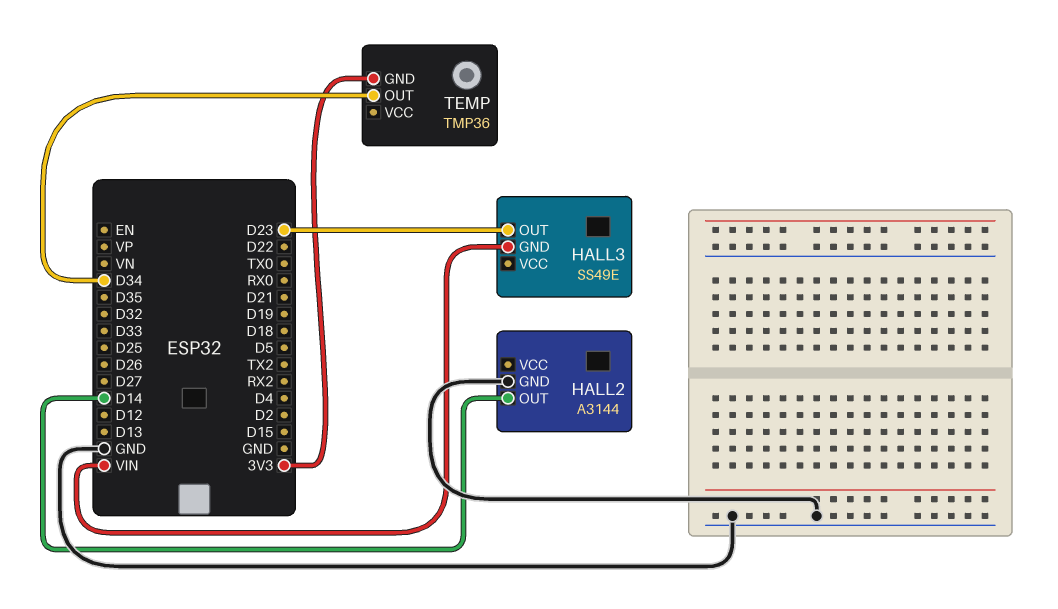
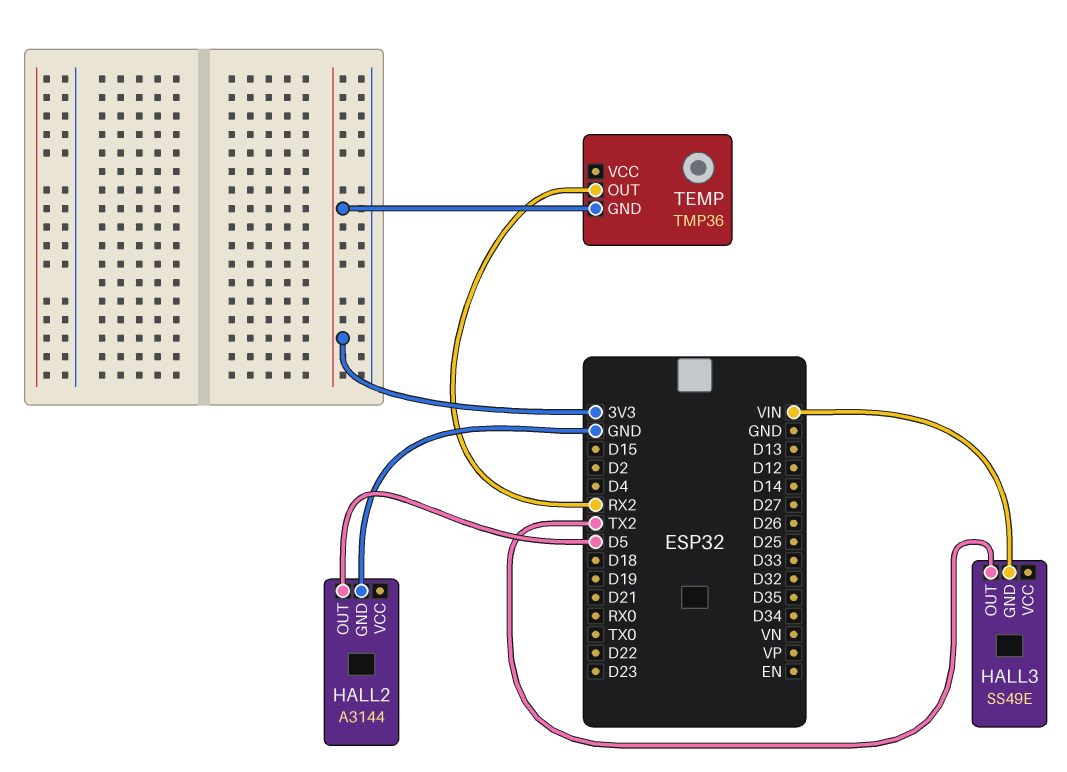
HALL2 pin OUT: D14 -> D5
HALL3 pin OUT: D23 -> TX2
TEMP pin OUT: D34 -> RX2

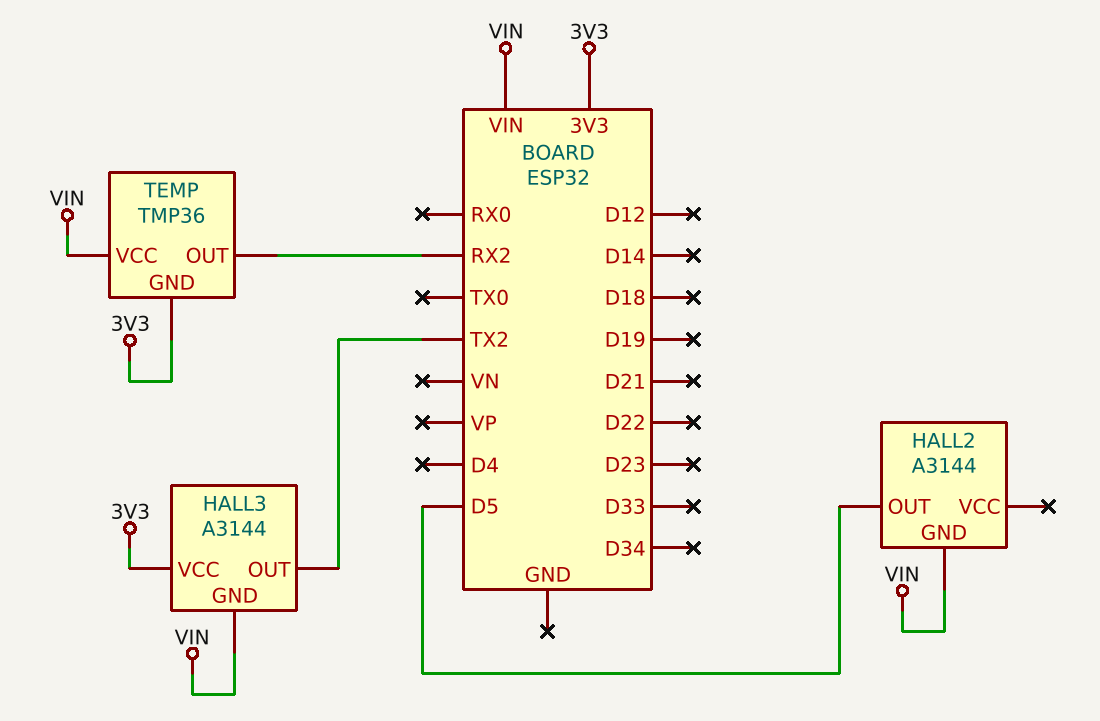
HALL2 pin GND: GND -> VIN
HALL3: SS49E -> A3144
HALL3 pin VCC: none -> 3V3
TEMP pin VCC: none -> VIN

